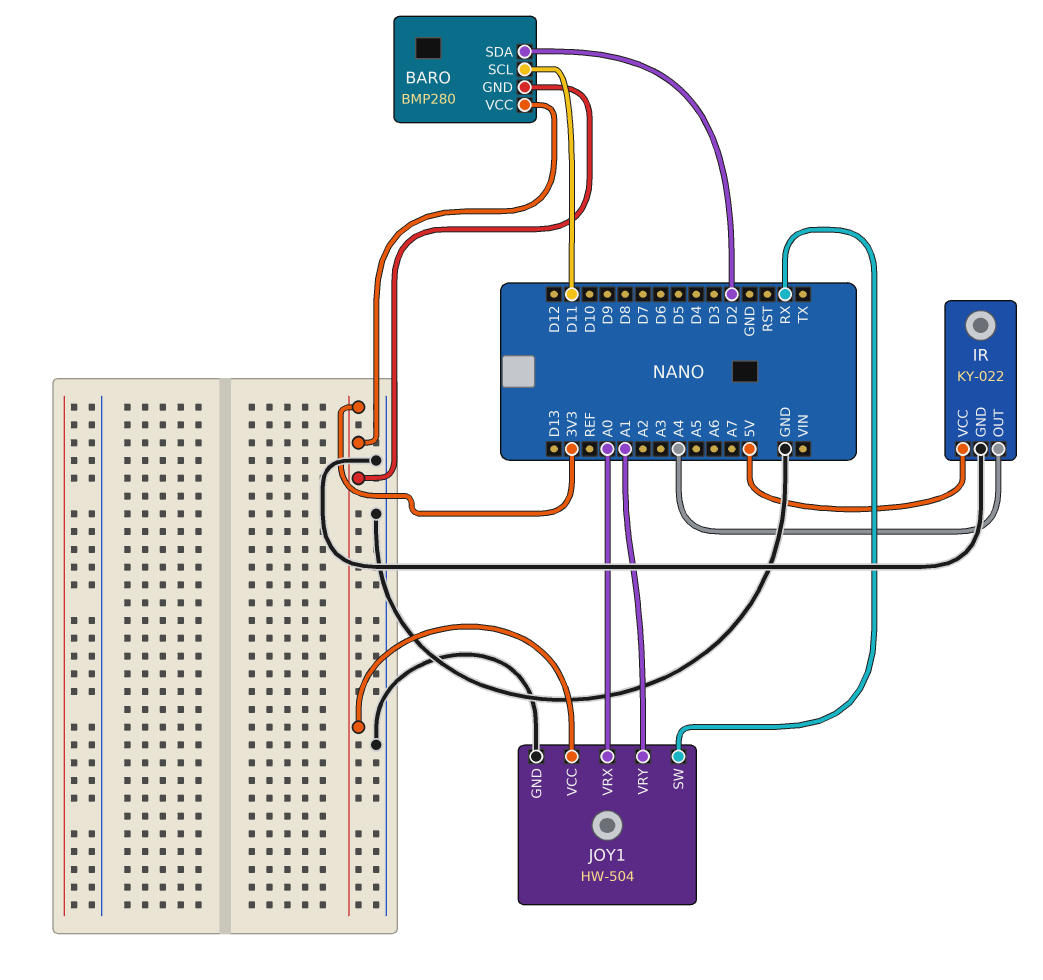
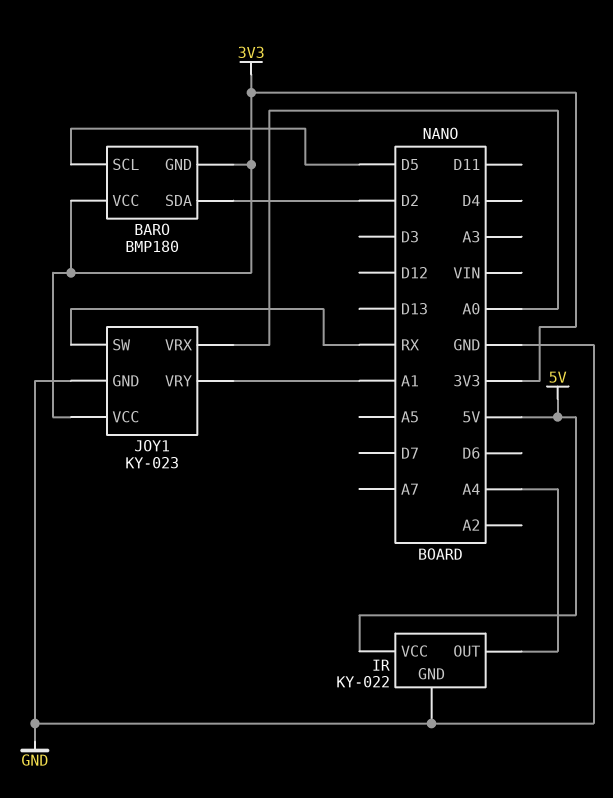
BARO: BMP280 -> BMP180
BARO pin SCL: D11 -> D5
JOY1: HW-504 -> KY-023

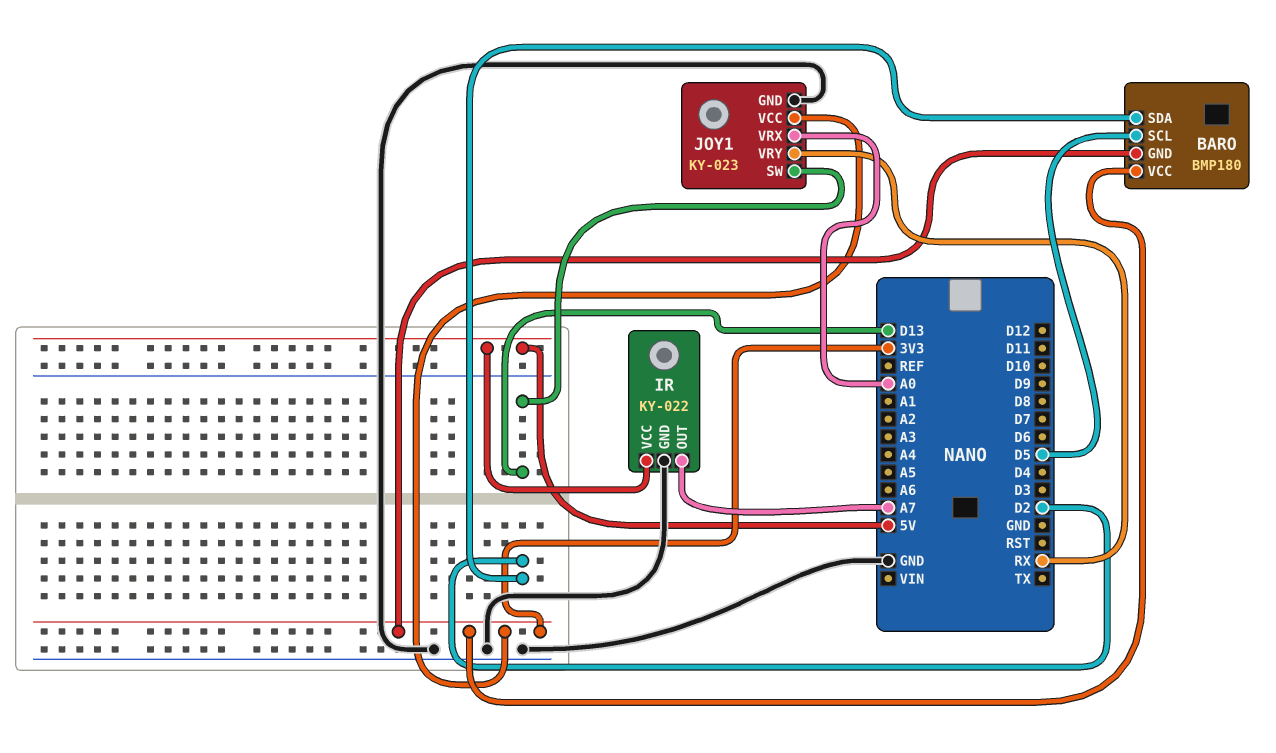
IR pin OUT: A4 -> A7
JOY1 pin SW: RX -> D13
JOY1 pin VRY: A1 -> RX

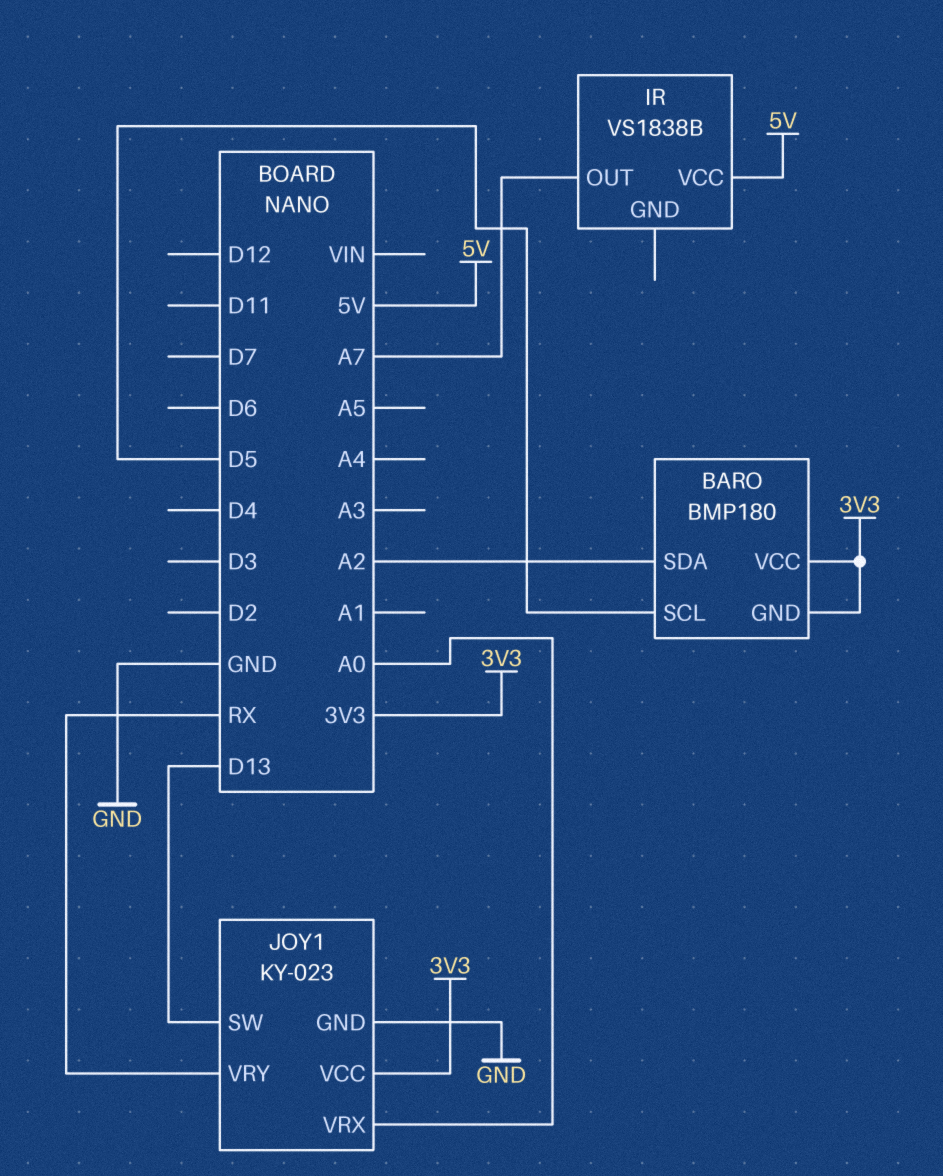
BARO pin SDA: D2 -> A2
IR: KY-022 -> VS1838B
IR pin GND: GND -> none

